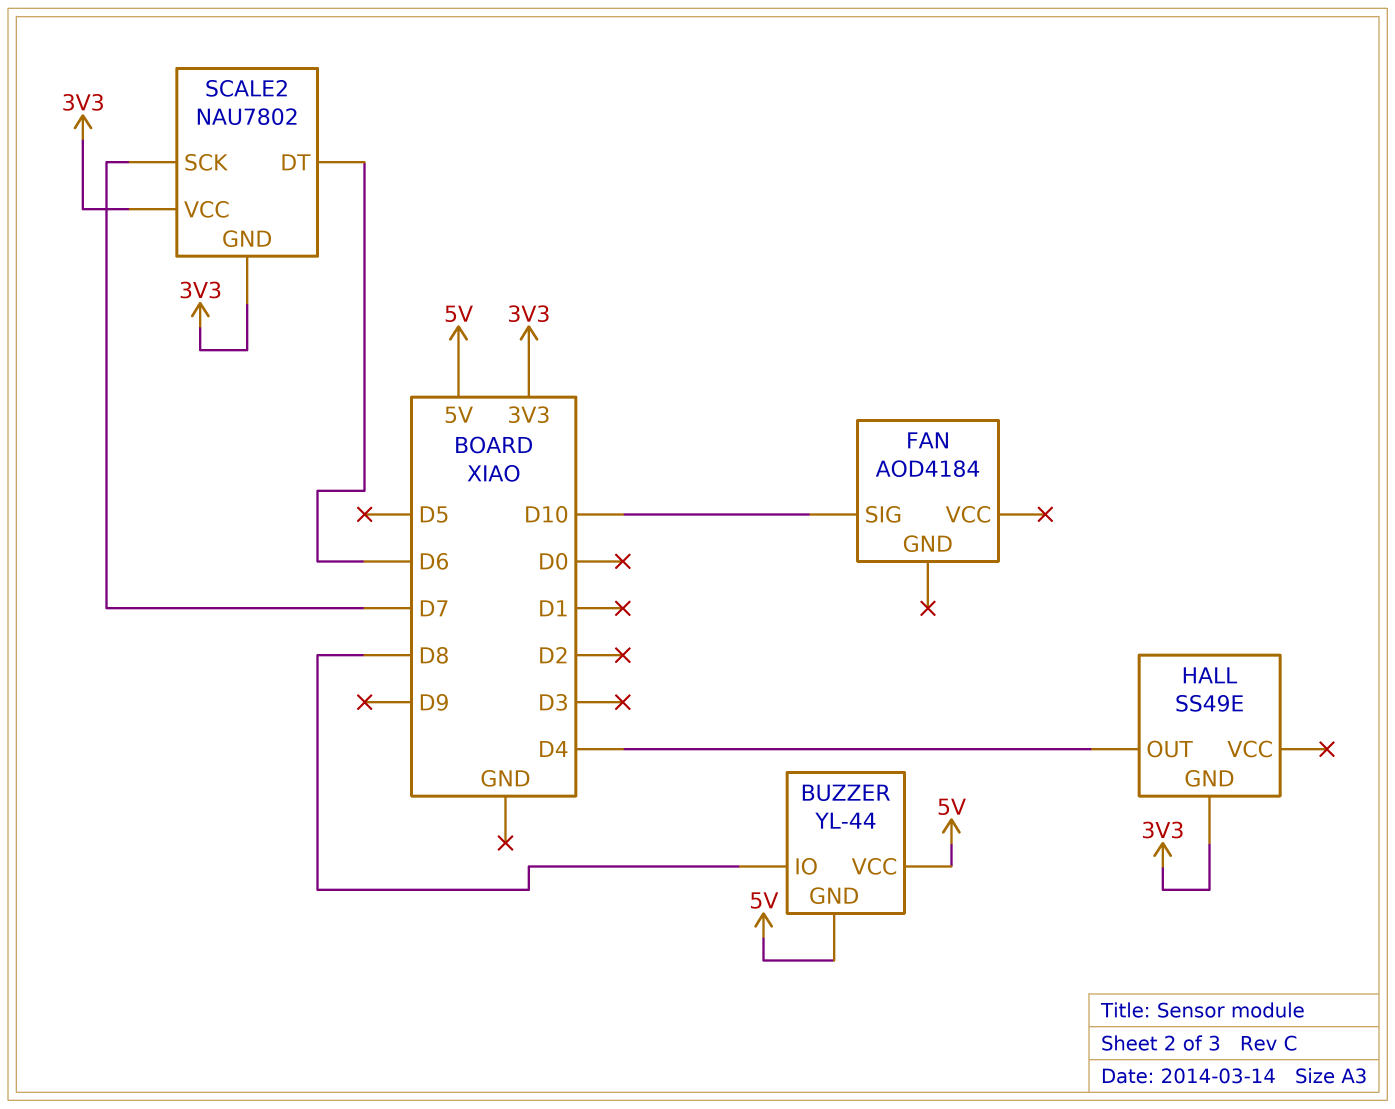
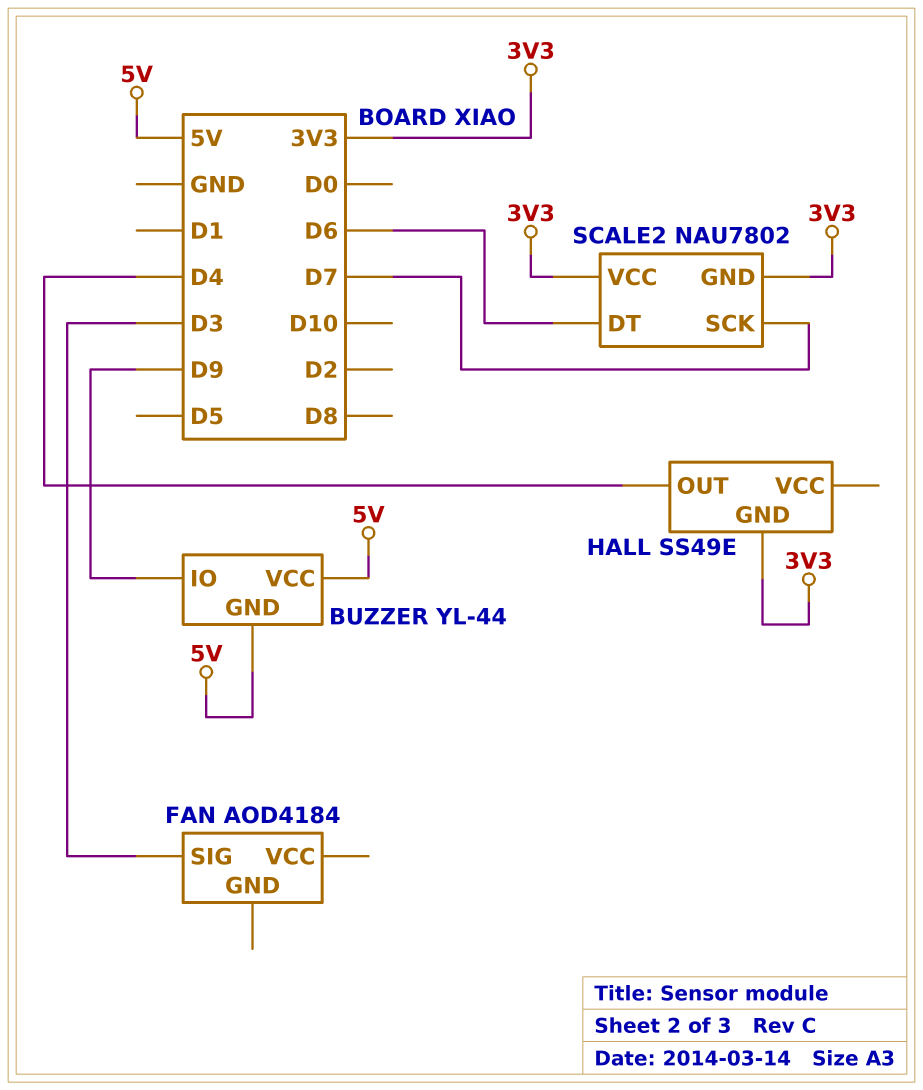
BUZZER pin IO: D8 -> D9
FAN pin SIG: D10 -> D3

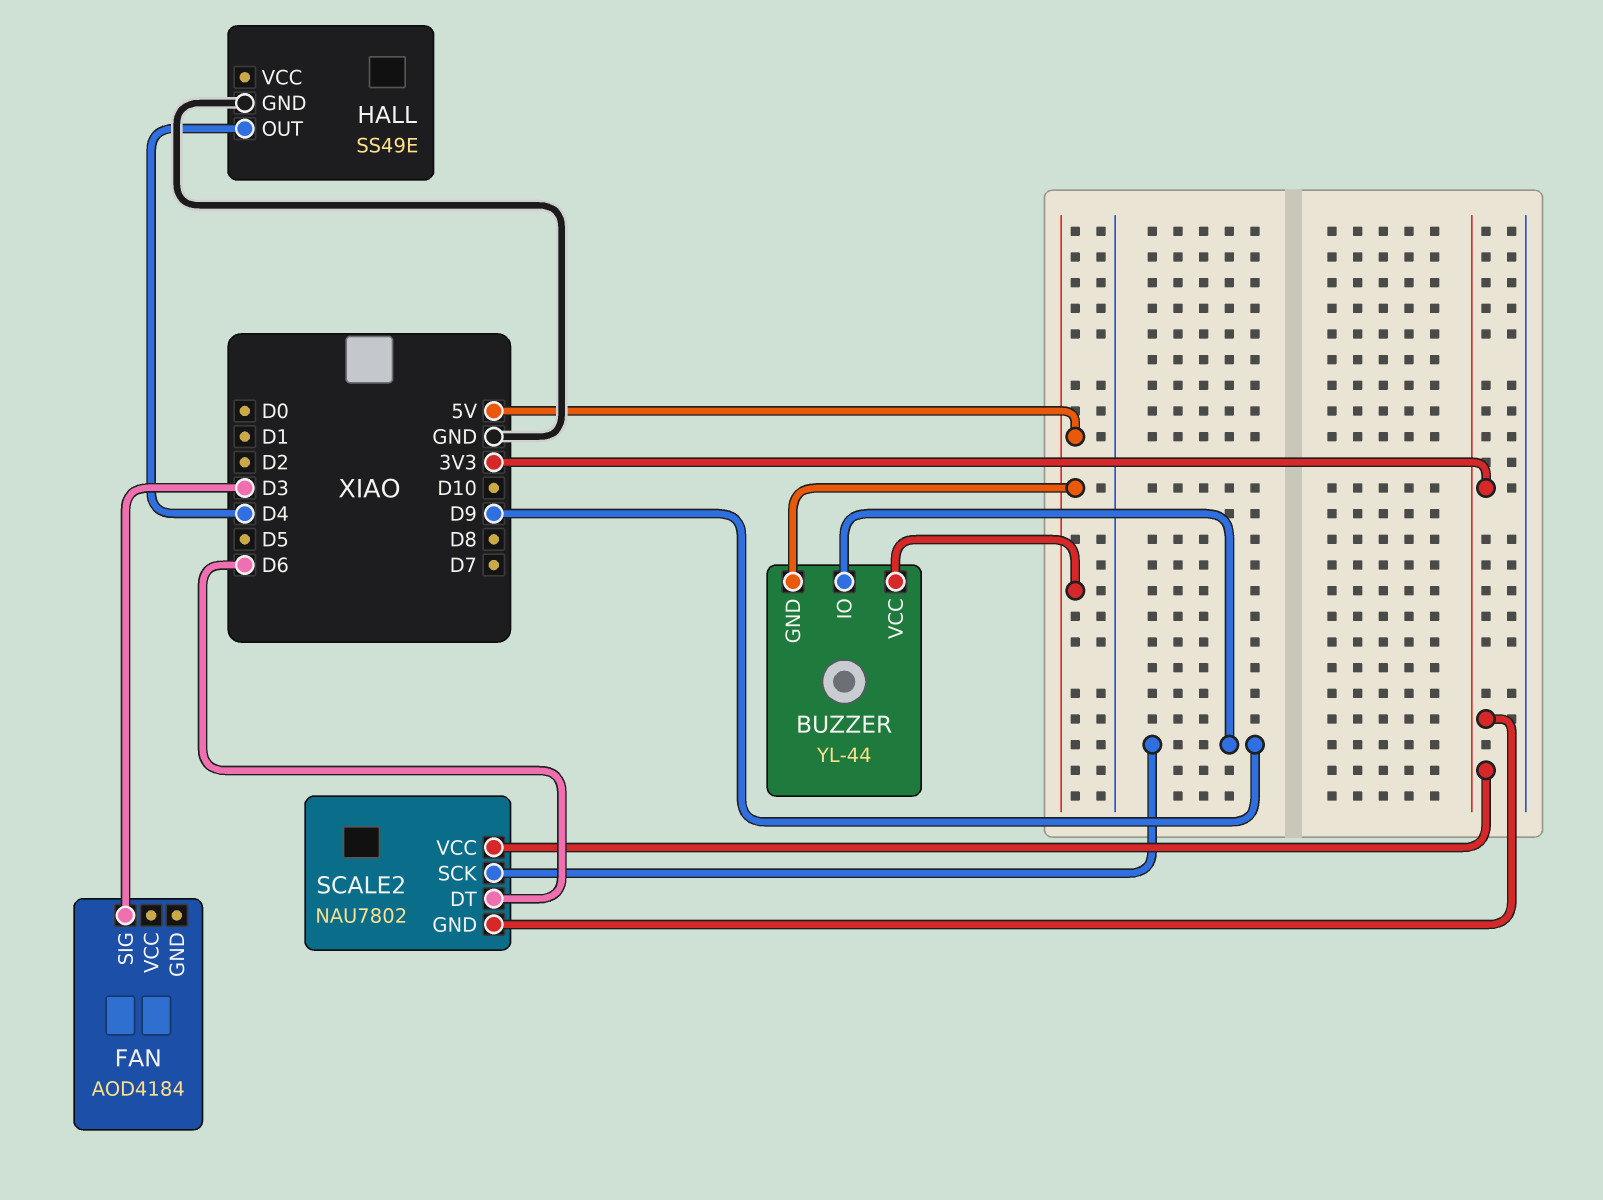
HALL pin GND: 3V3 -> GND
SCALE2 pin SCK: D7 -> D9

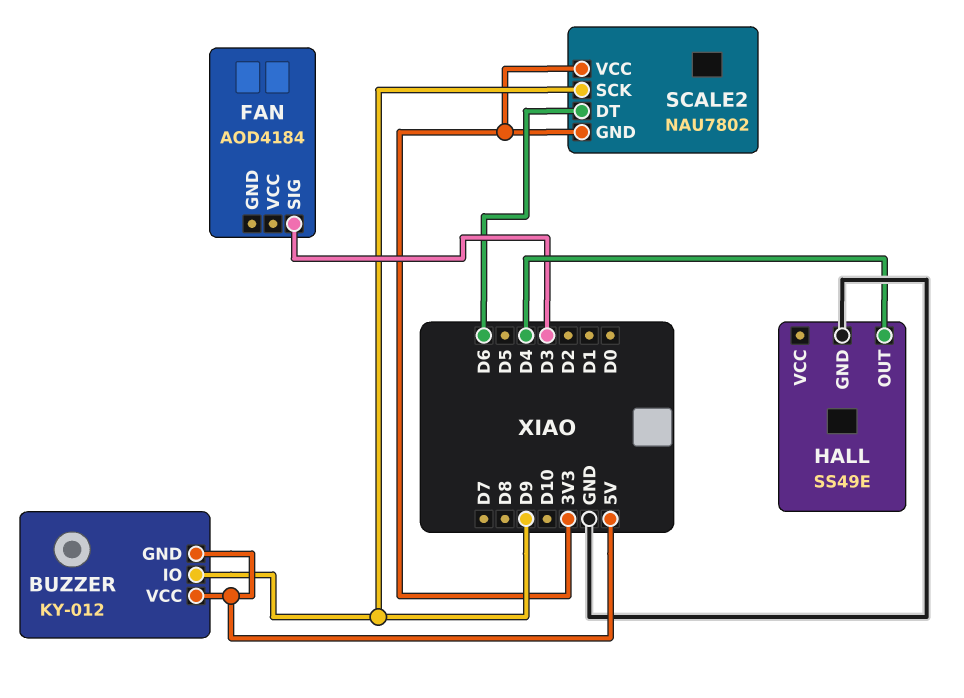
BUZZER: YL-44 -> KY-012

